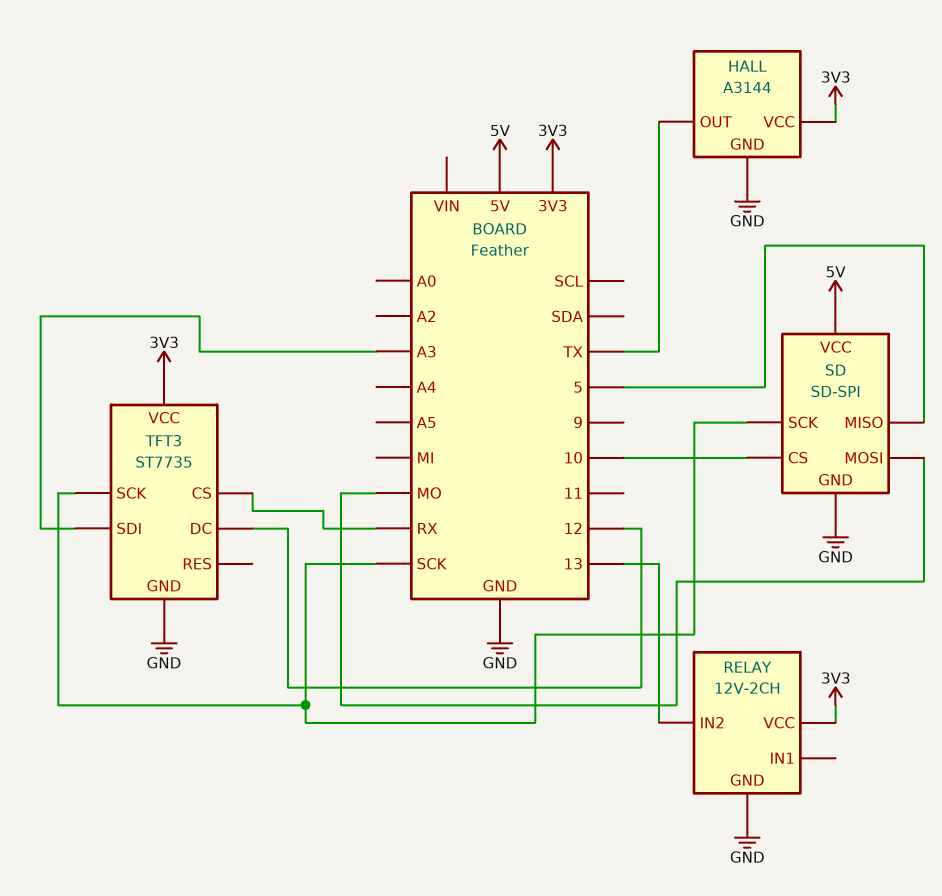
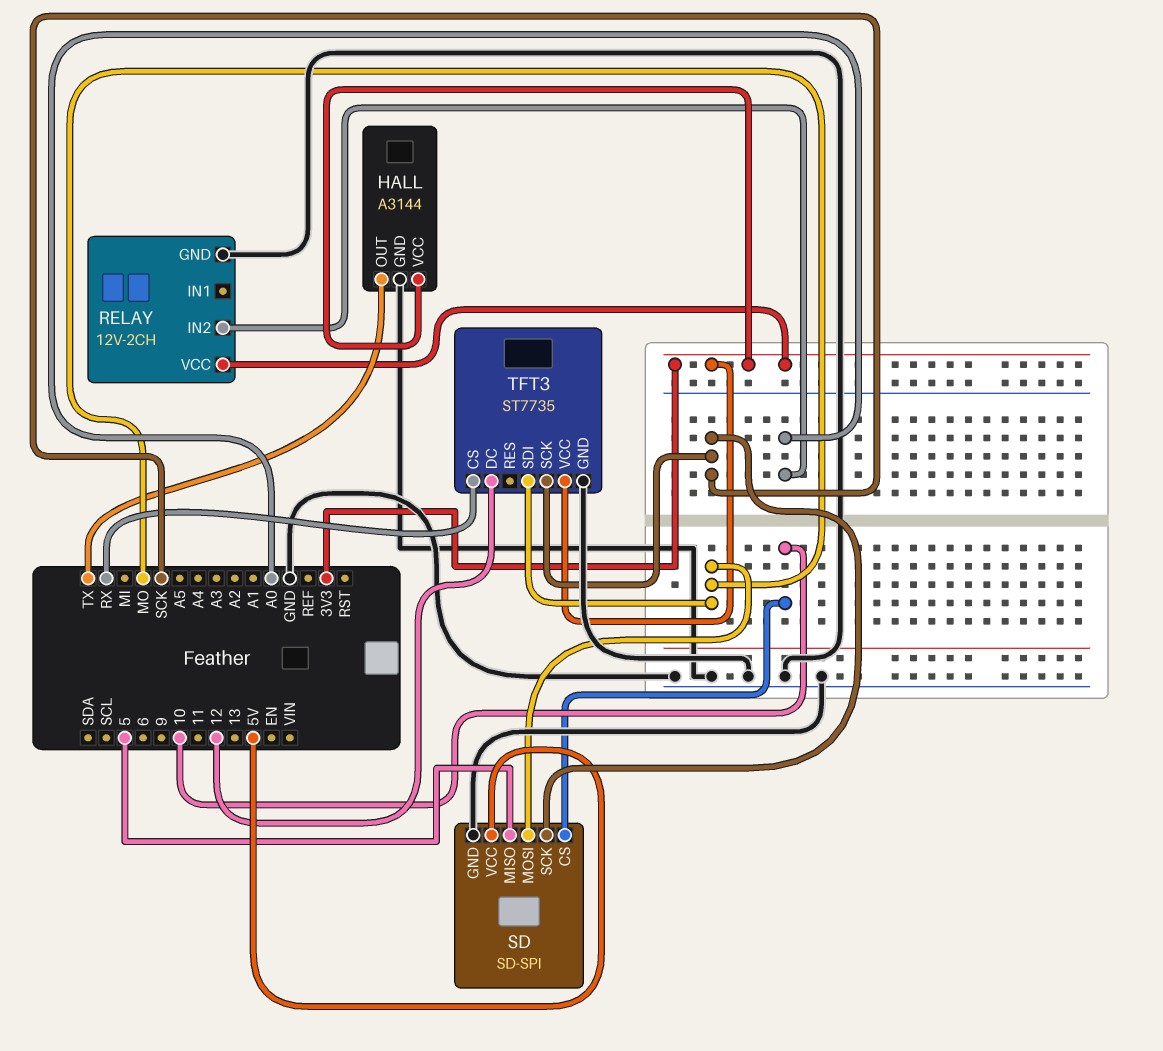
RELAY pin IN2: 13 -> A0
TFT3 pin SDI: A3 -> MO

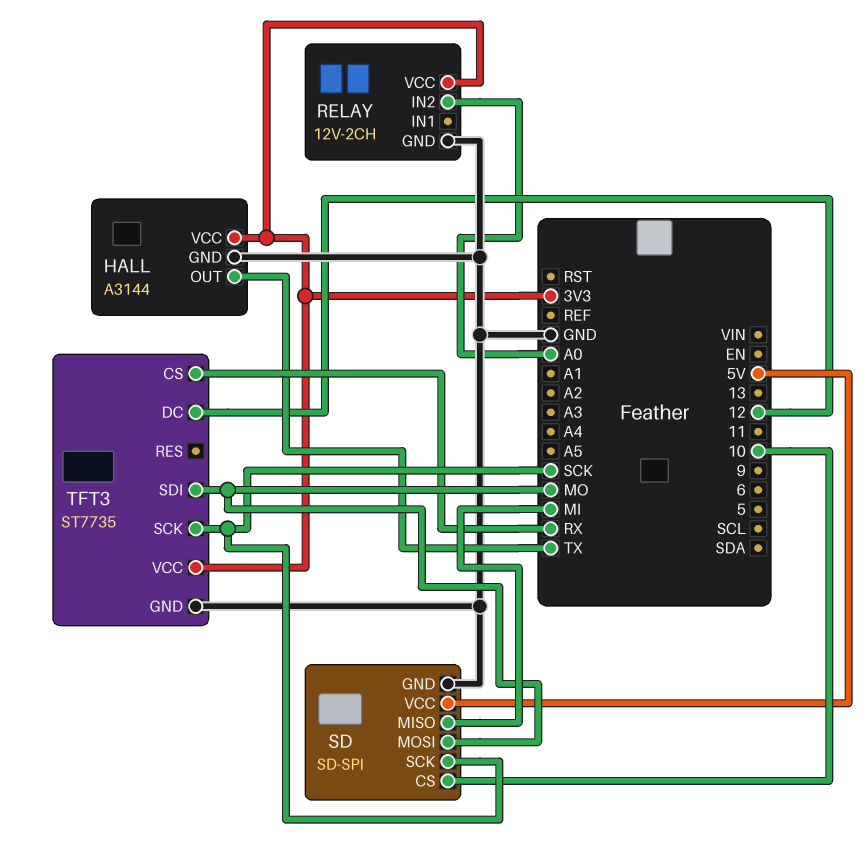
SD pin MISO: 5 -> MI

